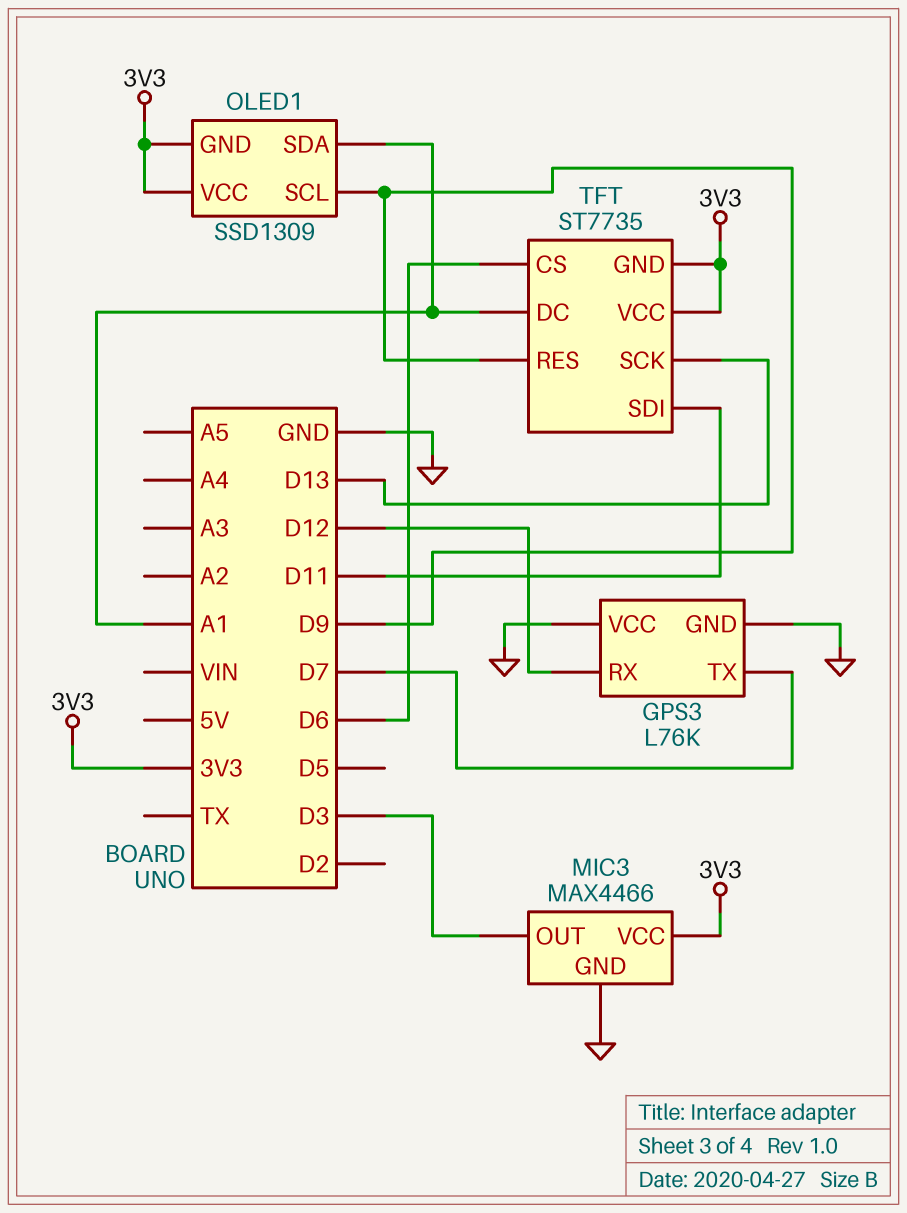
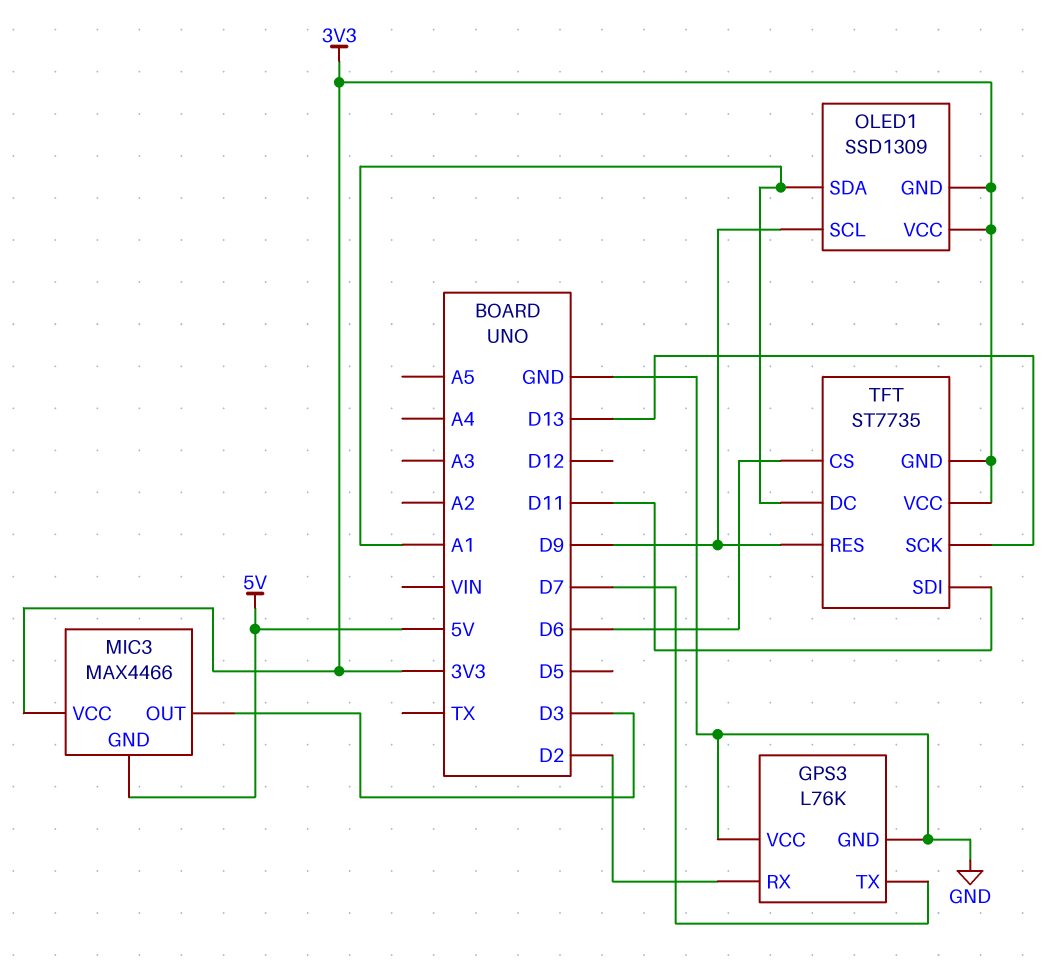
GPS3 pin RX: D12 -> D2
MIC3 pin GND: GND -> 5V

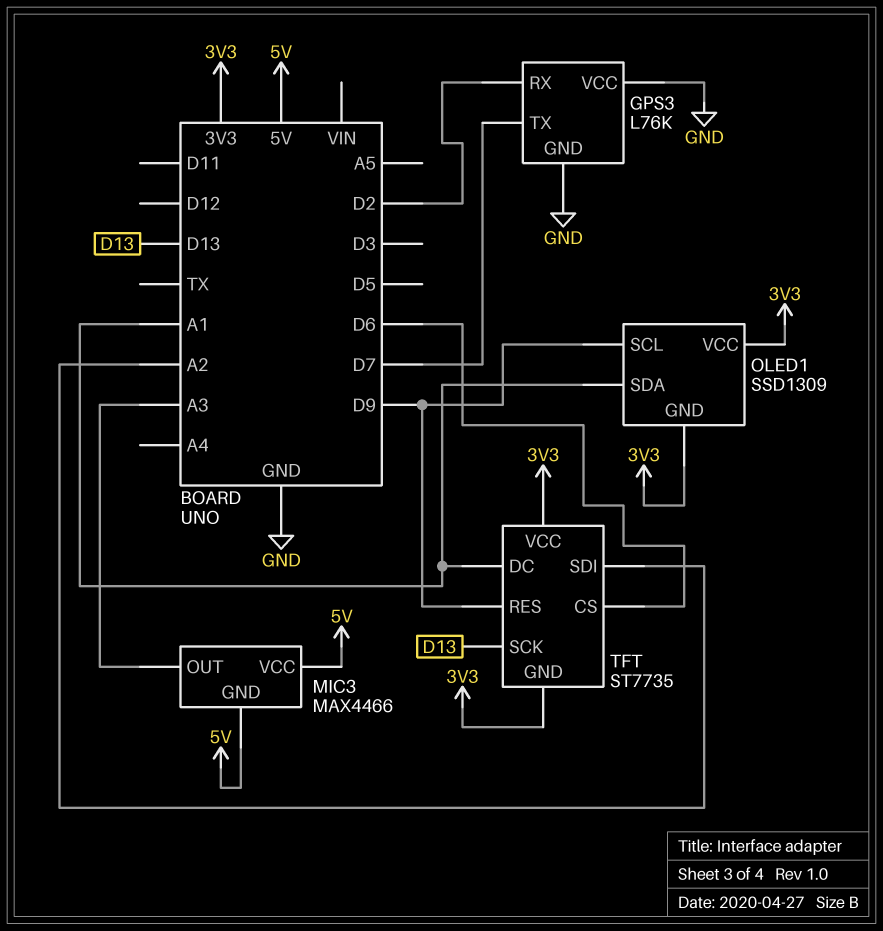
MIC3 pin OUT: D3 -> A3
MIC3 pin VCC: 3V3 -> 5V
TFT pin SDI: D11 -> A2

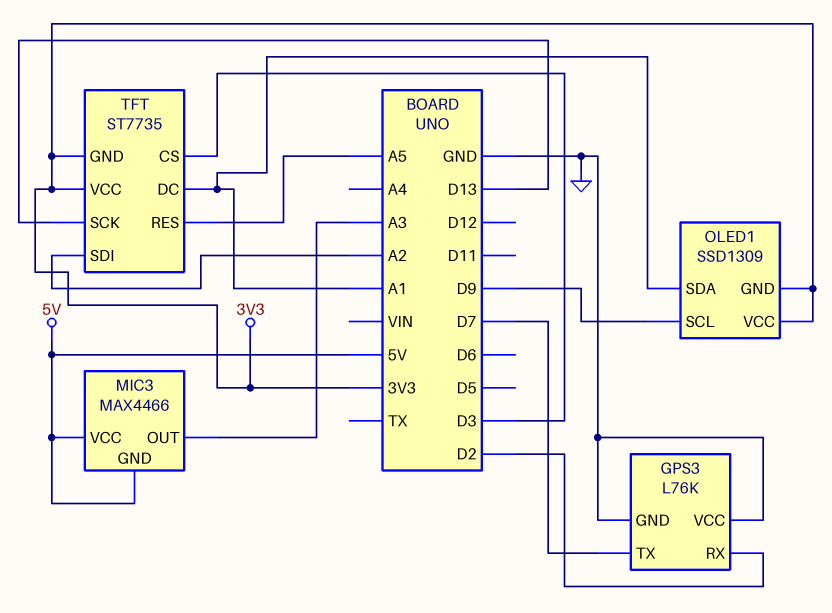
TFT pin CS: D6 -> D3
TFT pin RES: D9 -> A5

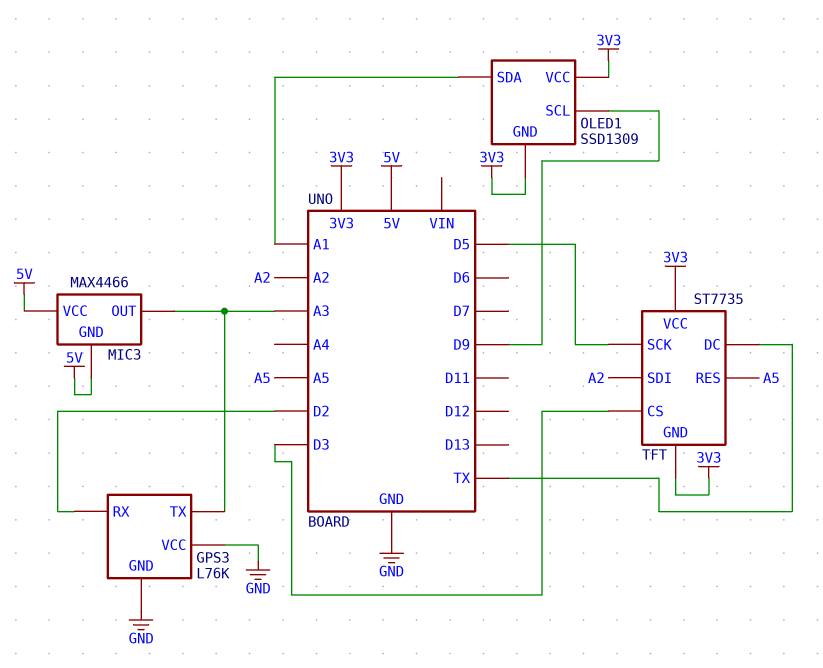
GPS3 pin TX: D7 -> A3
TFT pin DC: A1 -> TX
TFT pin SCK: D13 -> D5

